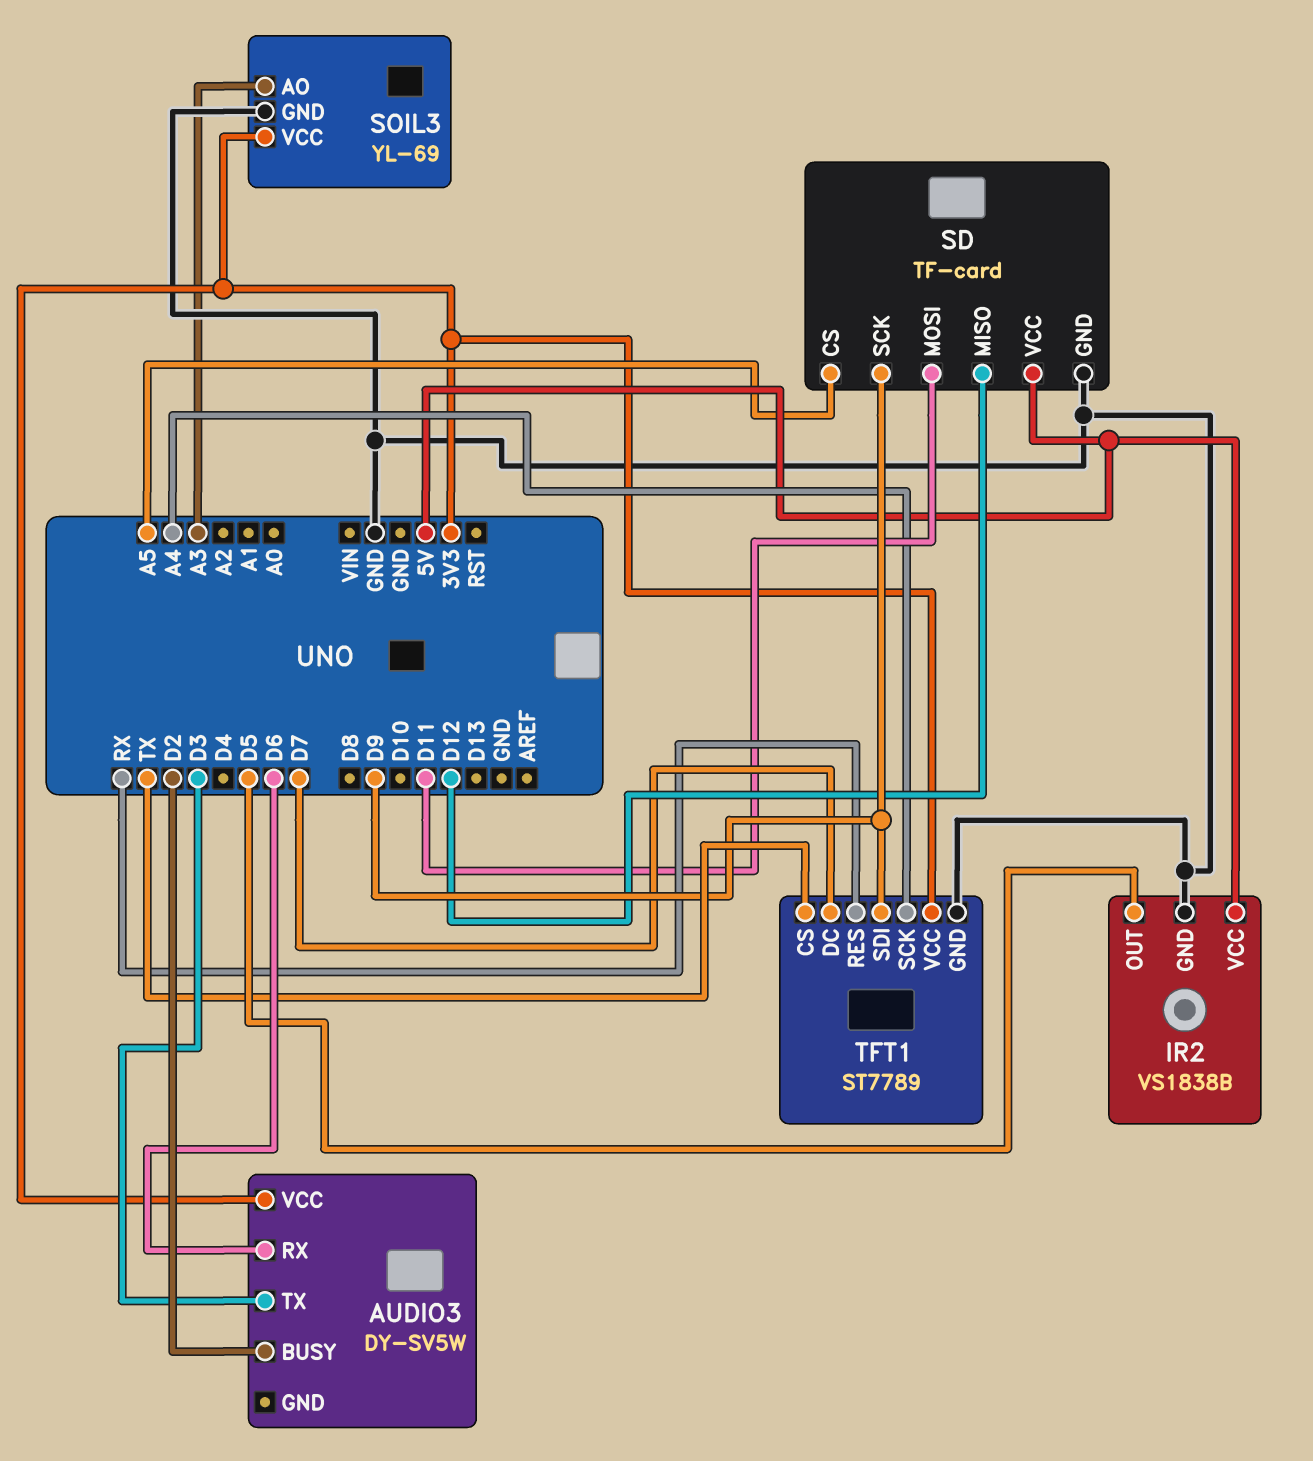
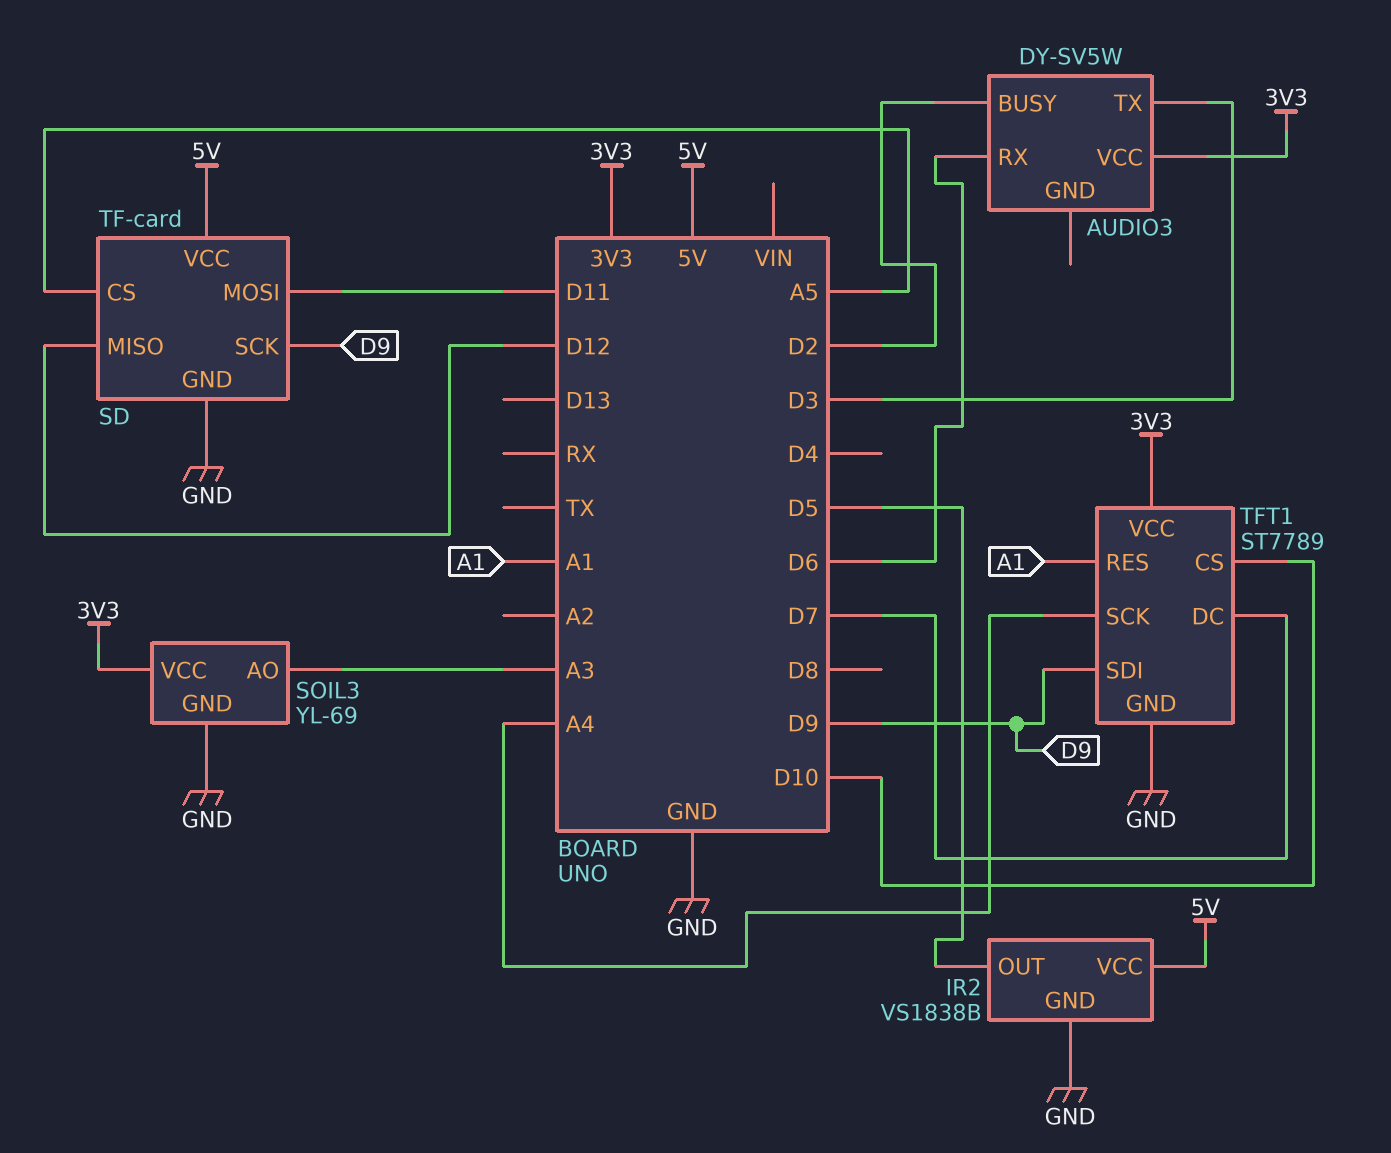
TFT1 pin CS: TX -> D10
TFT1 pin RES: RX -> A1

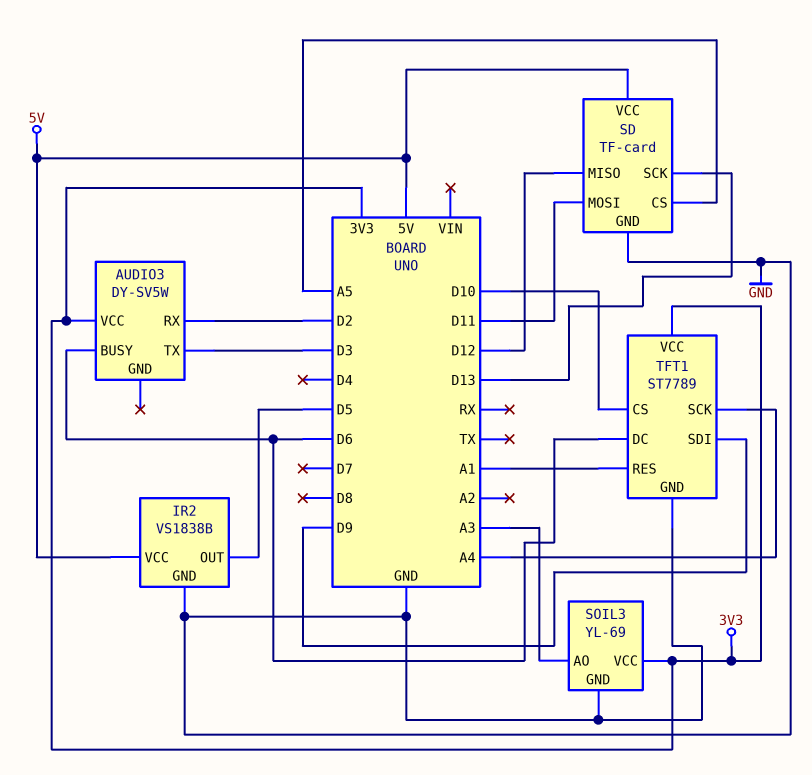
AUDIO3 pin BUSY: D2 -> D6
AUDIO3 pin RX: D6 -> D2
SD pin SCK: D9 -> D13
TFT1 pin DC: D7 -> D6

